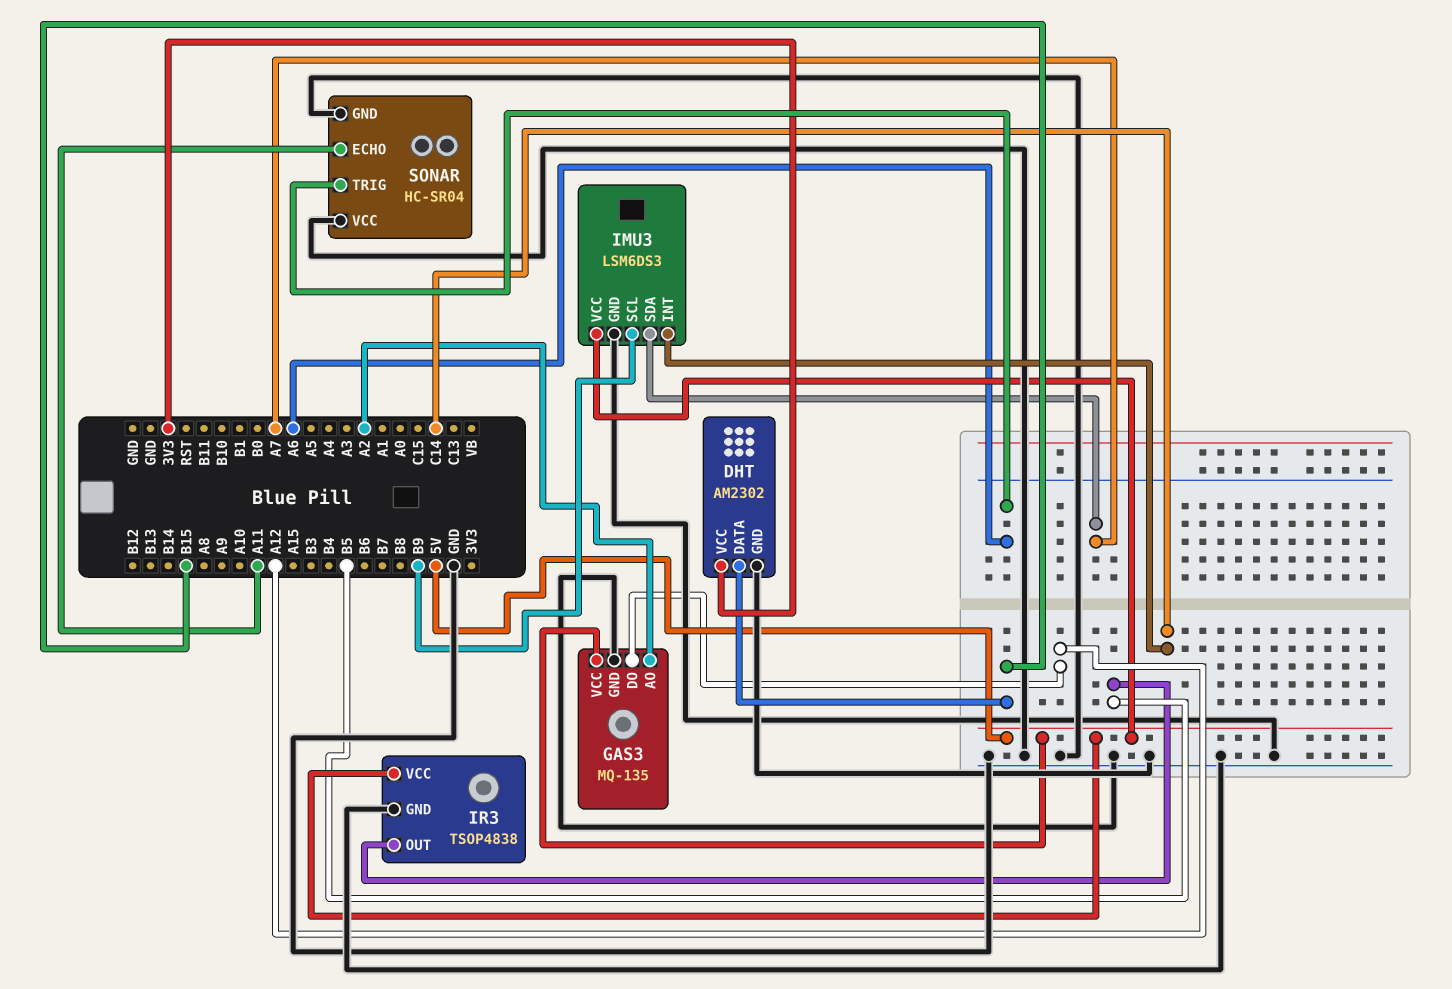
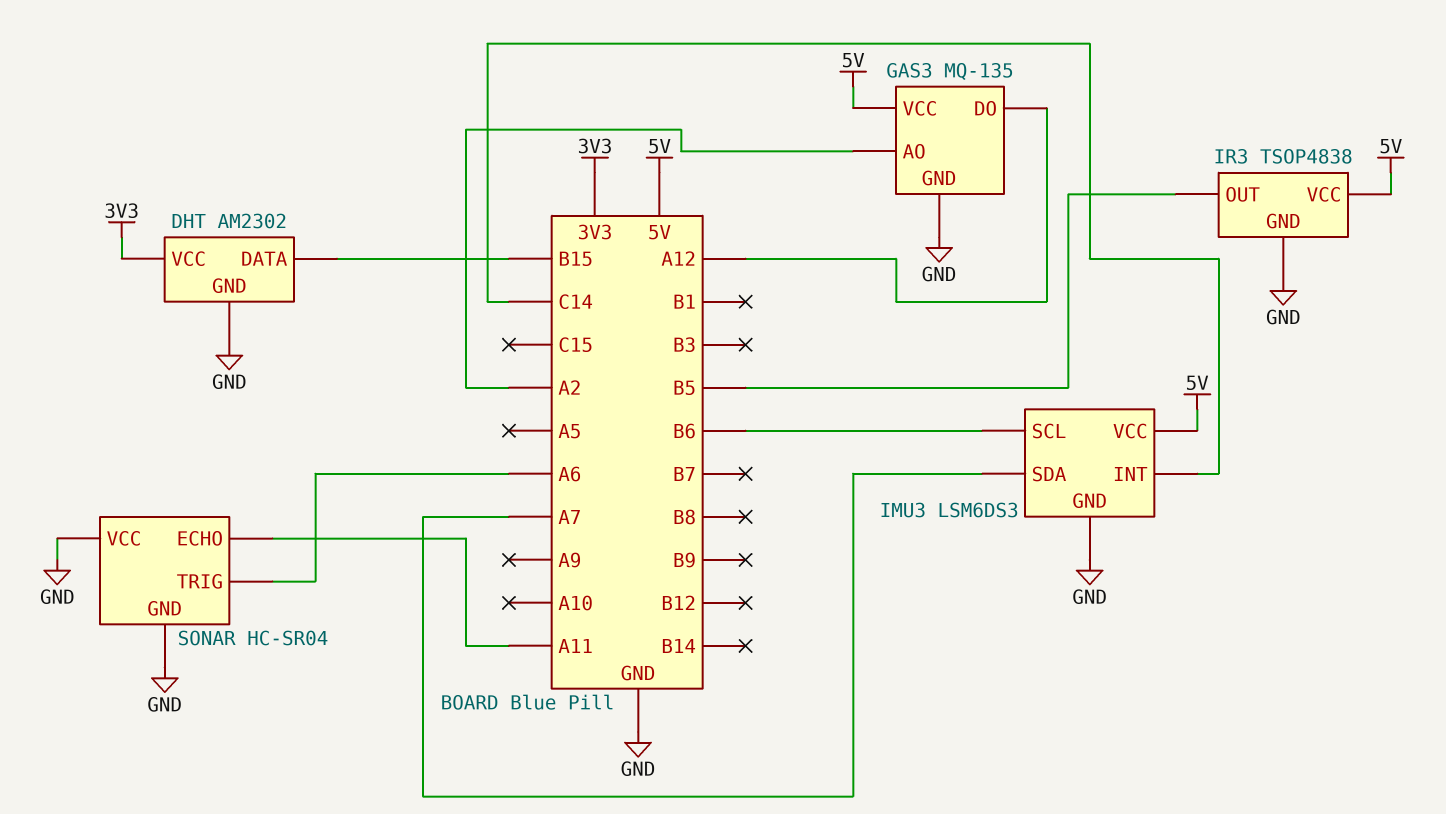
IMU3 pin SCL: B9 -> B6

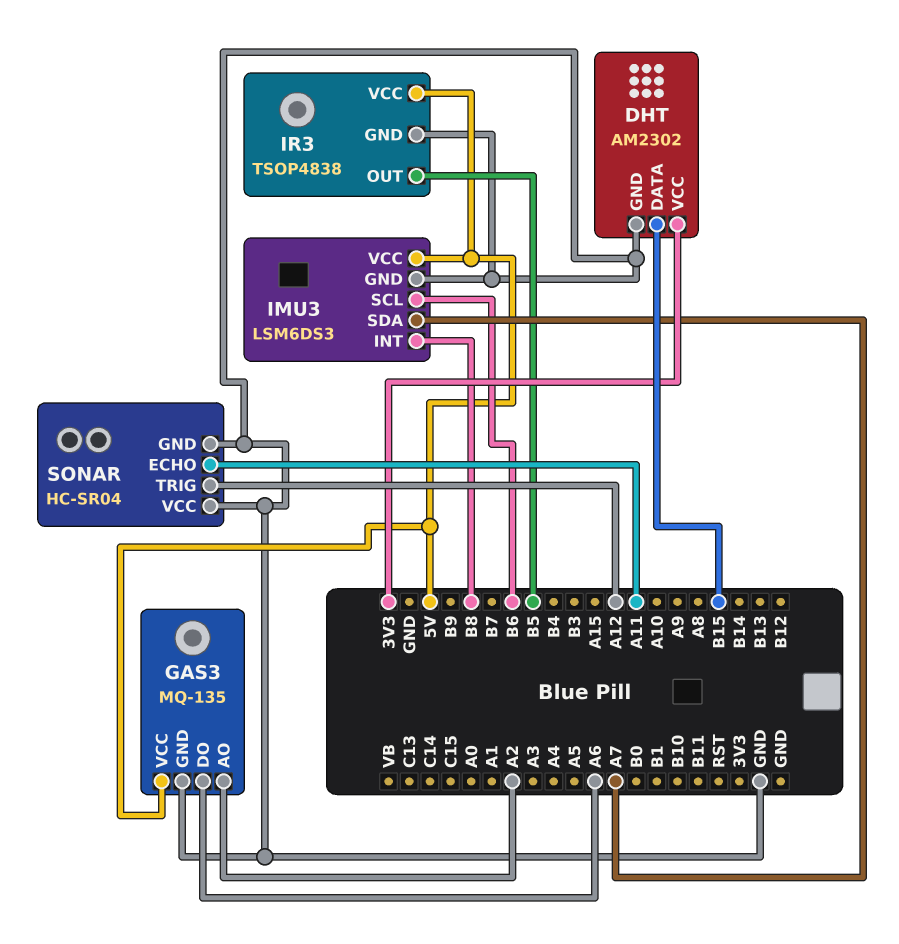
GAS3 pin DO: A12 -> A6
IMU3 pin INT: C14 -> B8
SONAR pin TRIG: A6 -> A12

